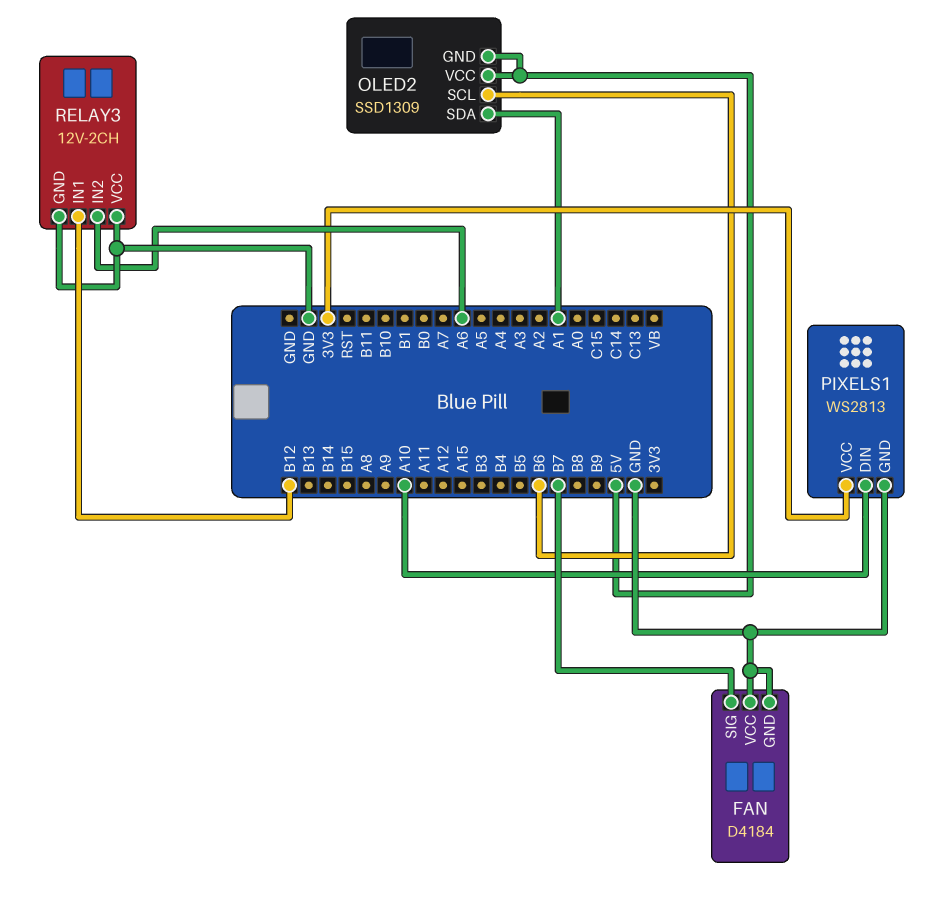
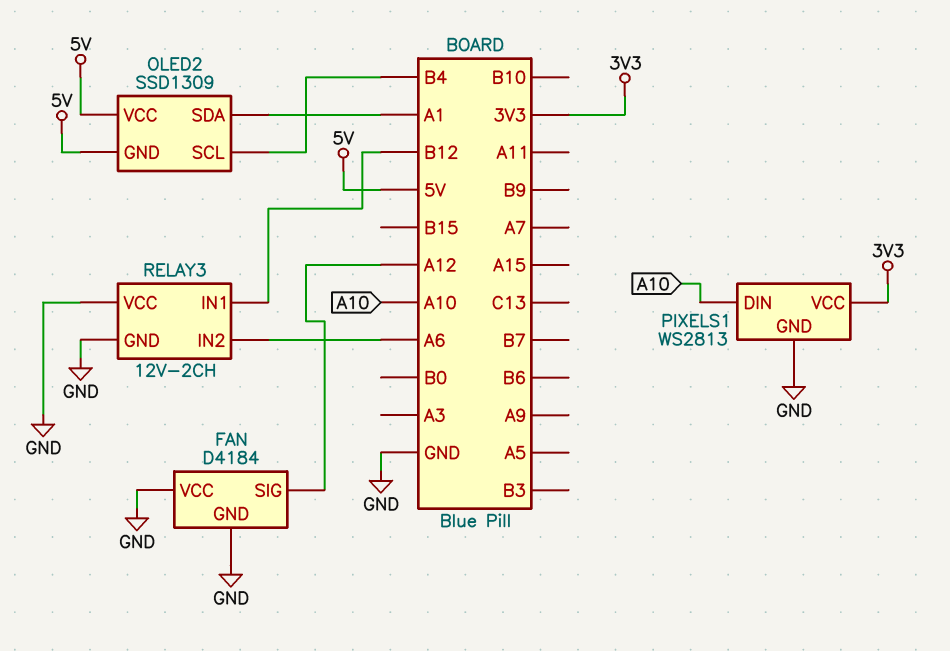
FAN pin SIG: B7 -> A12
OLED2 pin SCL: B6 -> B4

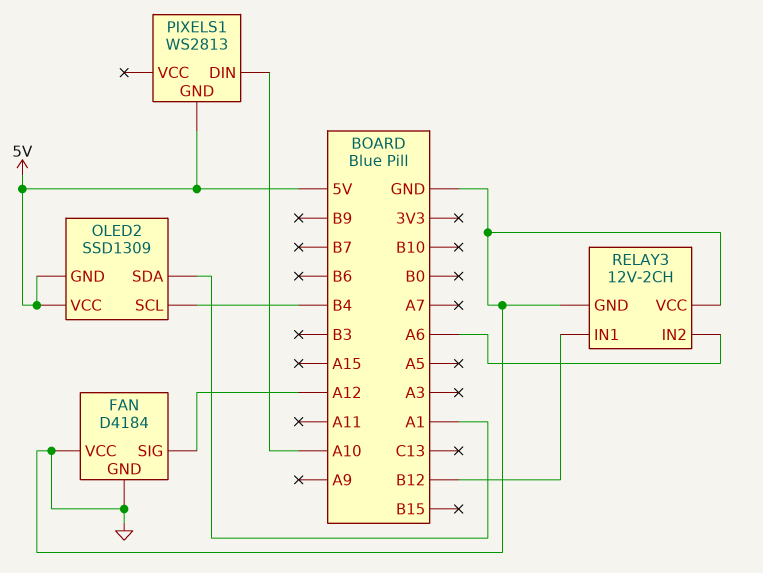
PIXELS1 pin GND: GND -> 5V
PIXELS1 pin VCC: 3V3 -> none

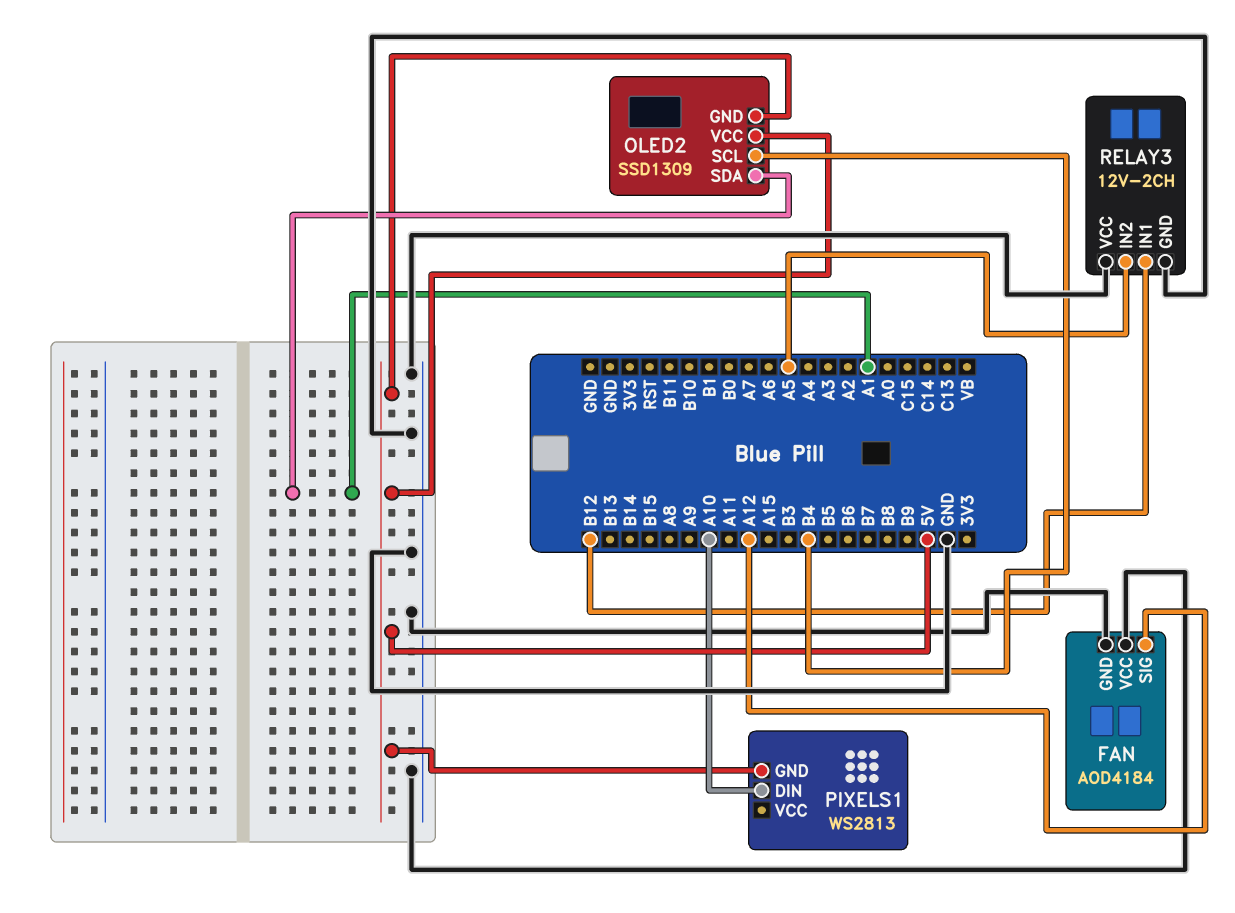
FAN: D4184 -> AOD4184
RELAY3 pin IN2: A6 -> A5

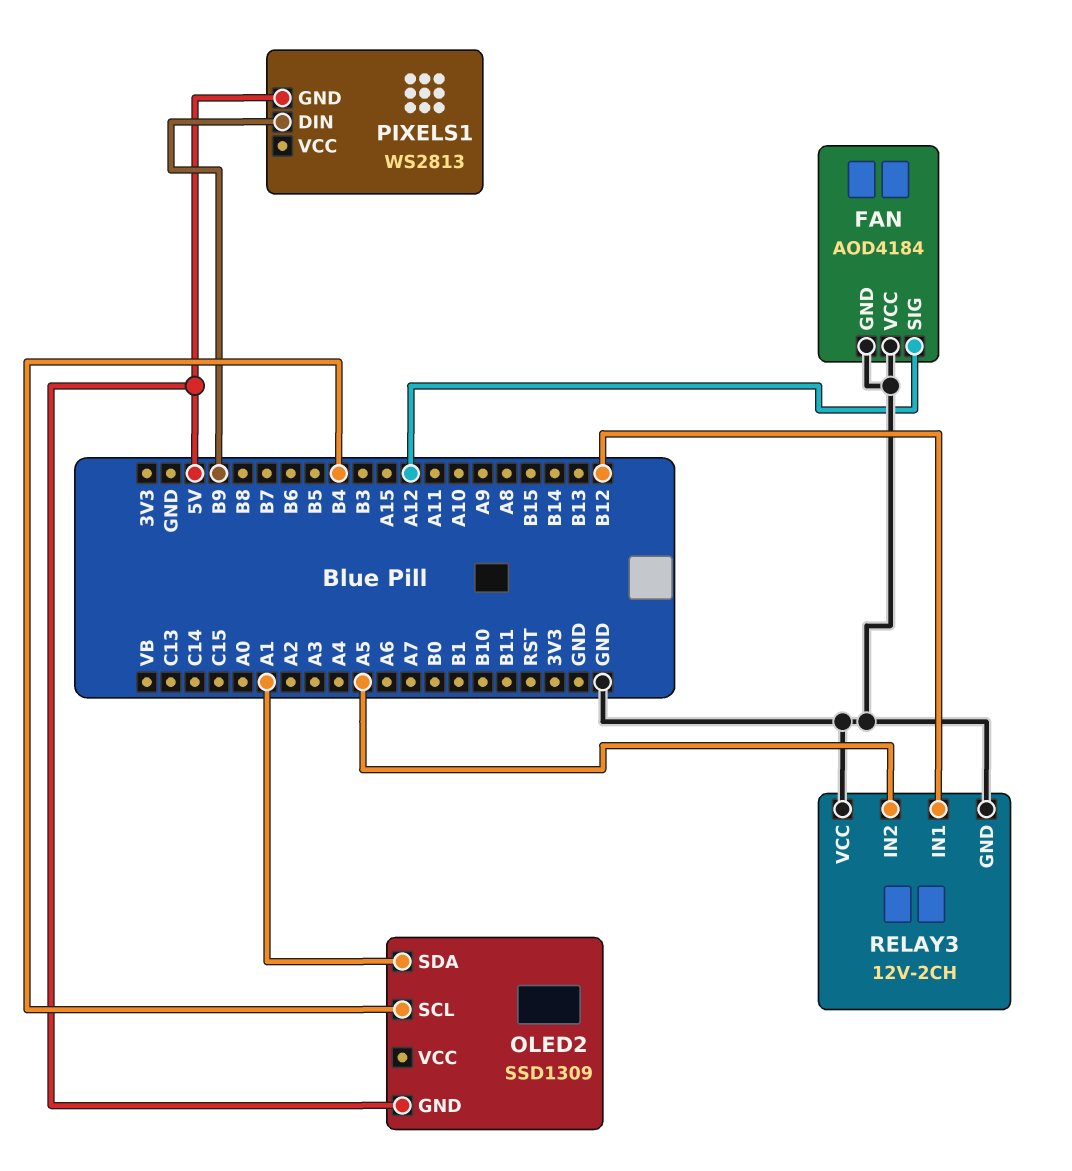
OLED2 pin VCC: 5V -> none
PIXELS1 pin DIN: A10 -> B9

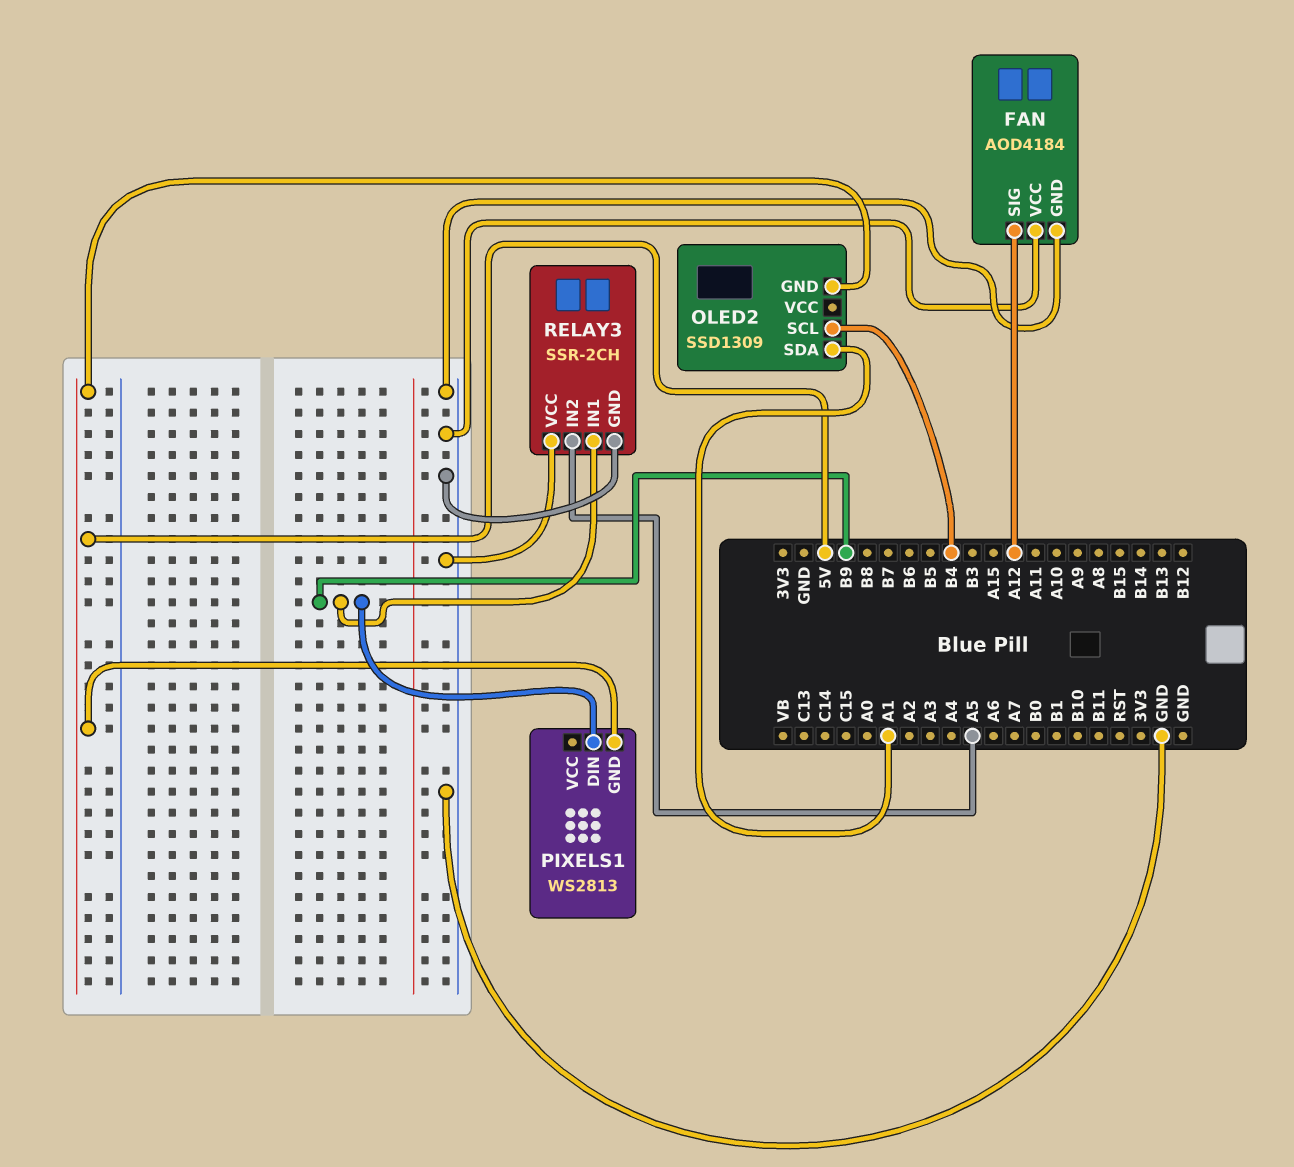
RELAY3: 12V-2CH -> SSR-2CH
RELAY3 pin IN1: B12 -> B9

